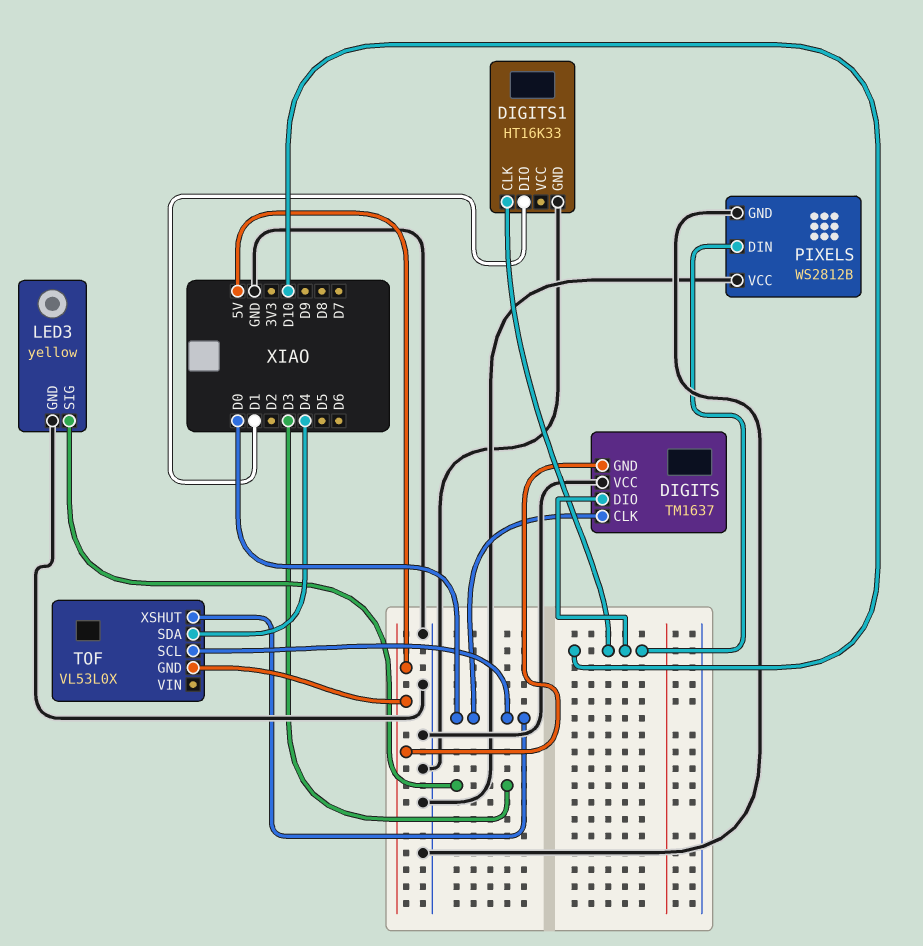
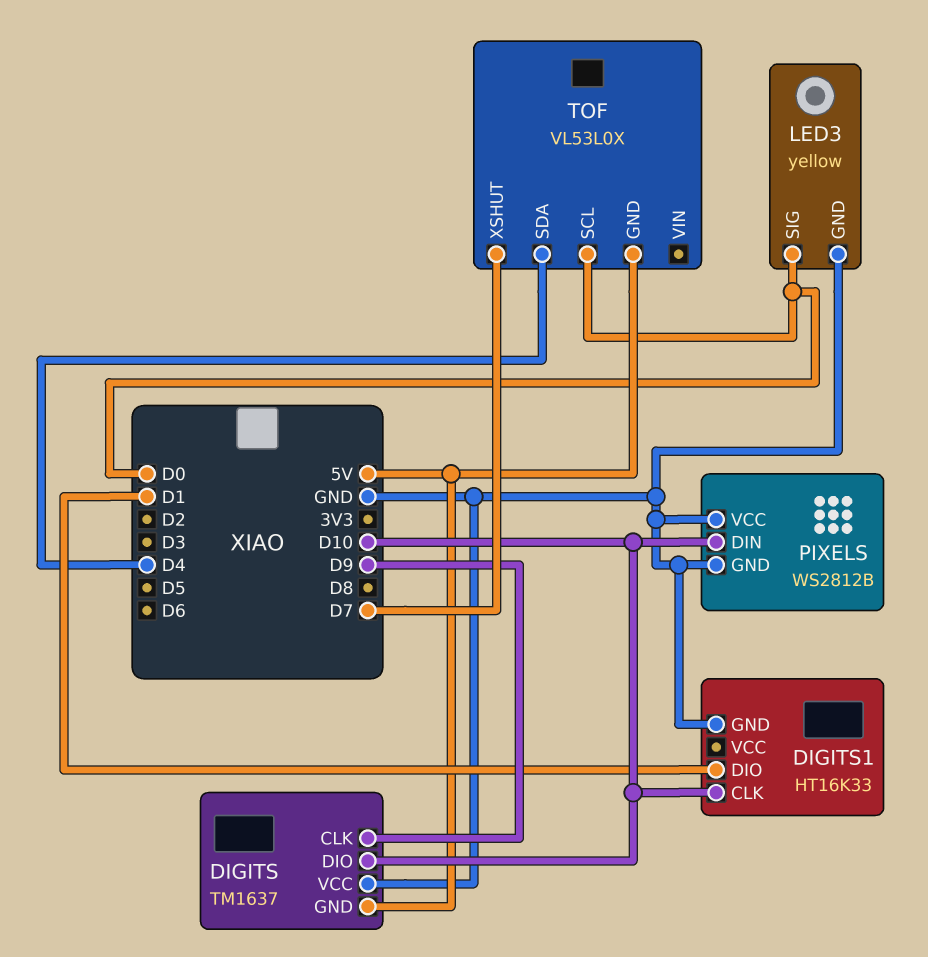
DIGITS pin CLK: D0 -> D9
LED3 pin SIG: D3 -> D0
TOF pin XSHUT: D0 -> D7

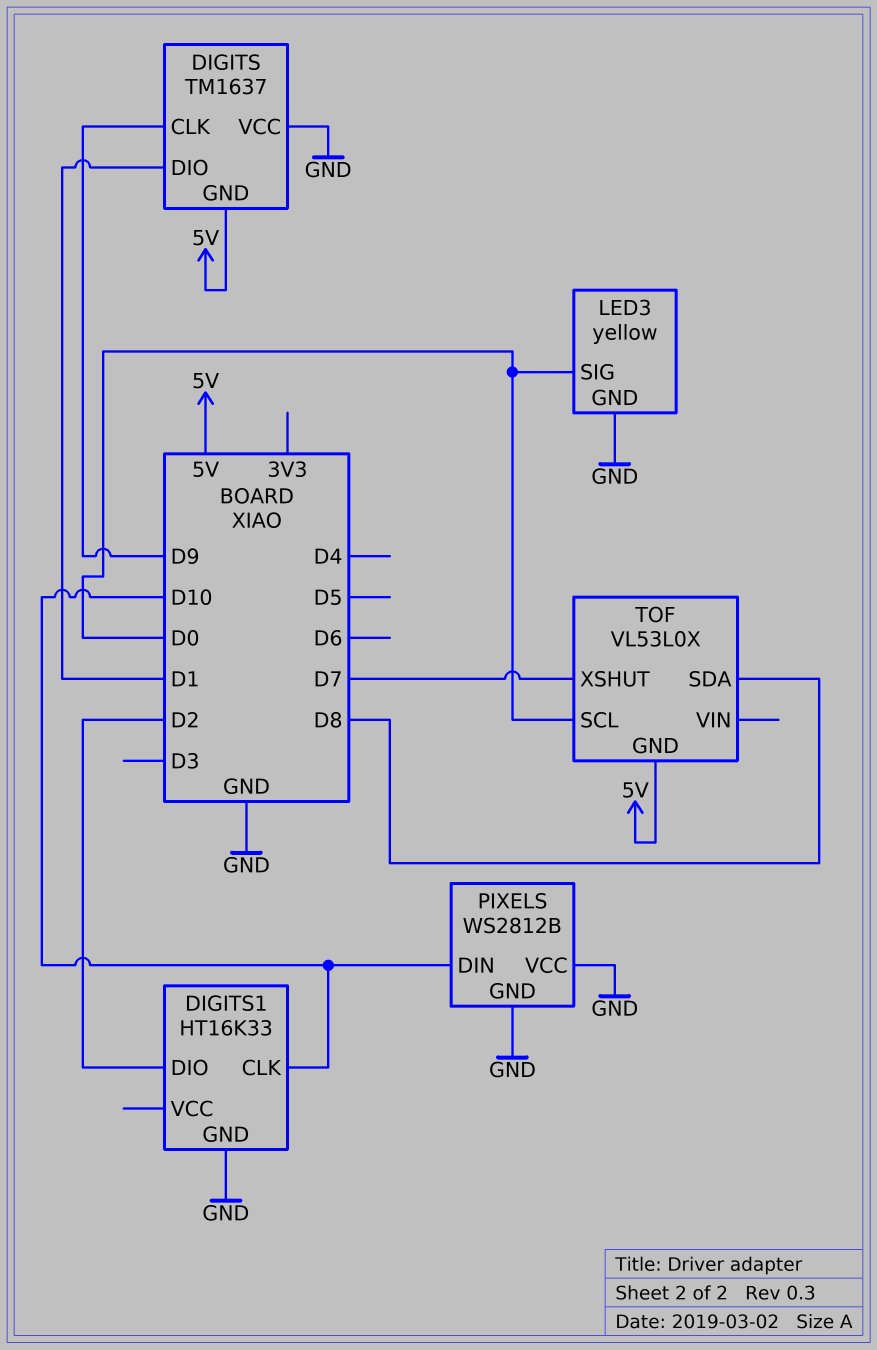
DIGITS pin DIO: D10 -> D1
DIGITS1 pin DIO: D1 -> D2
TOF pin SDA: D4 -> D8

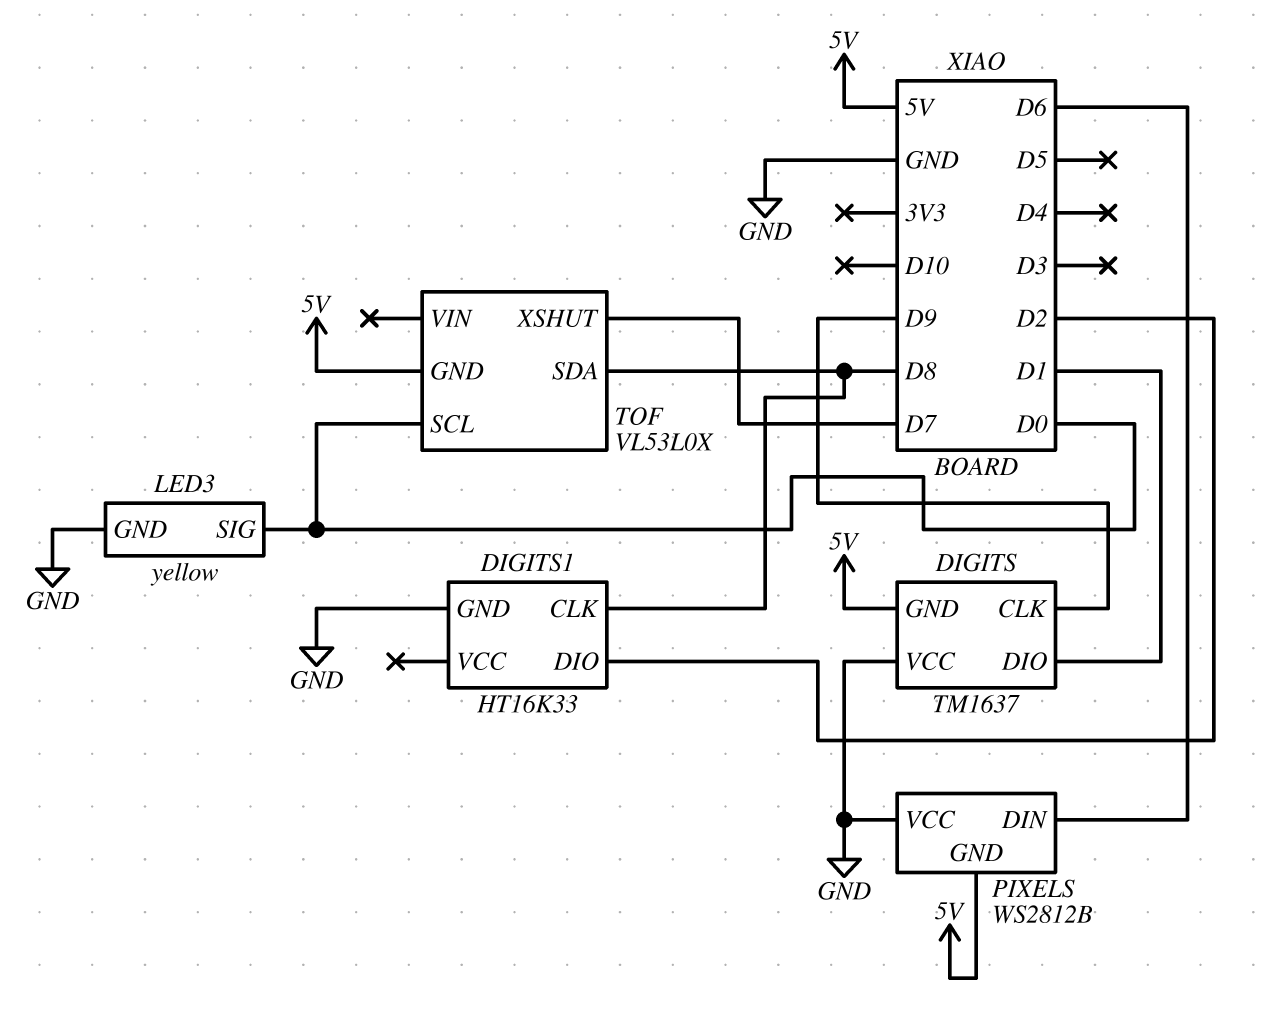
DIGITS1 pin CLK: D10 -> D8
PIXELS pin DIN: D10 -> D6
PIXELS pin GND: GND -> 5V

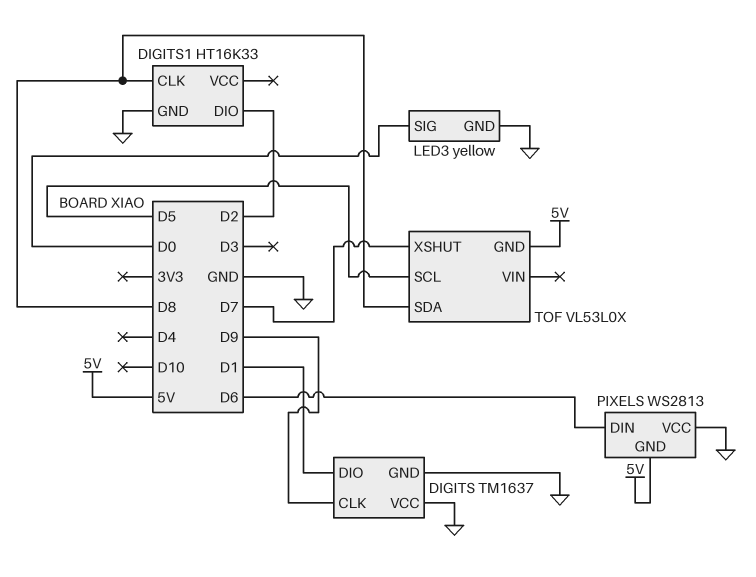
DIGITS pin GND: 5V -> GND
PIXELS: WS2812B -> WS2813
TOF pin SCL: D0 -> D5

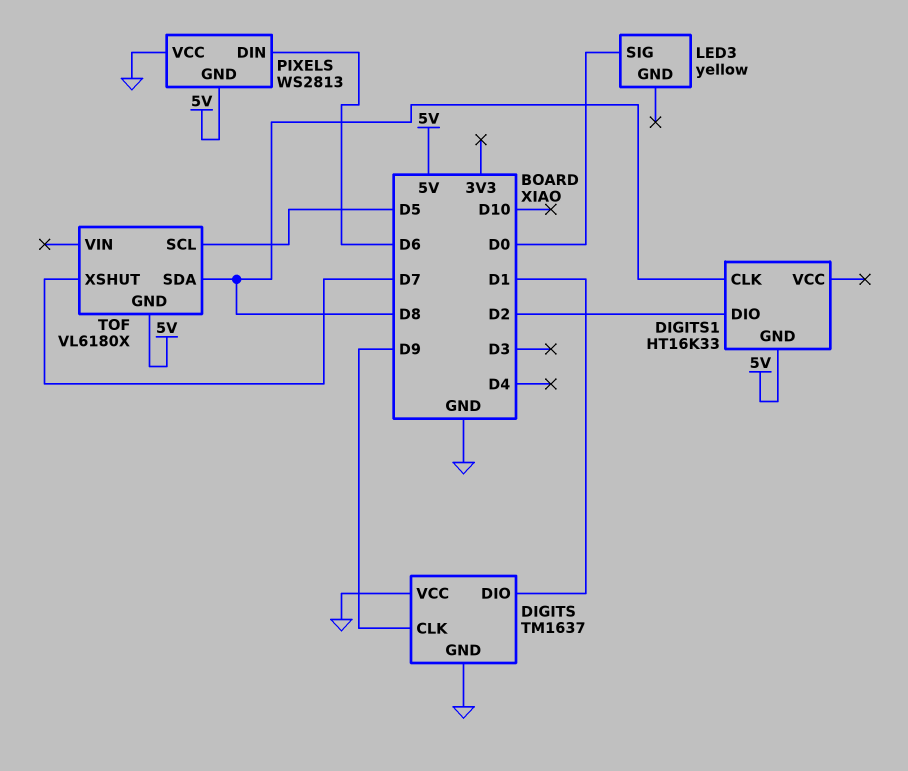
DIGITS1 pin GND: GND -> 5V
LED3 pin GND: GND -> none
TOF: VL53L0X -> VL6180X

